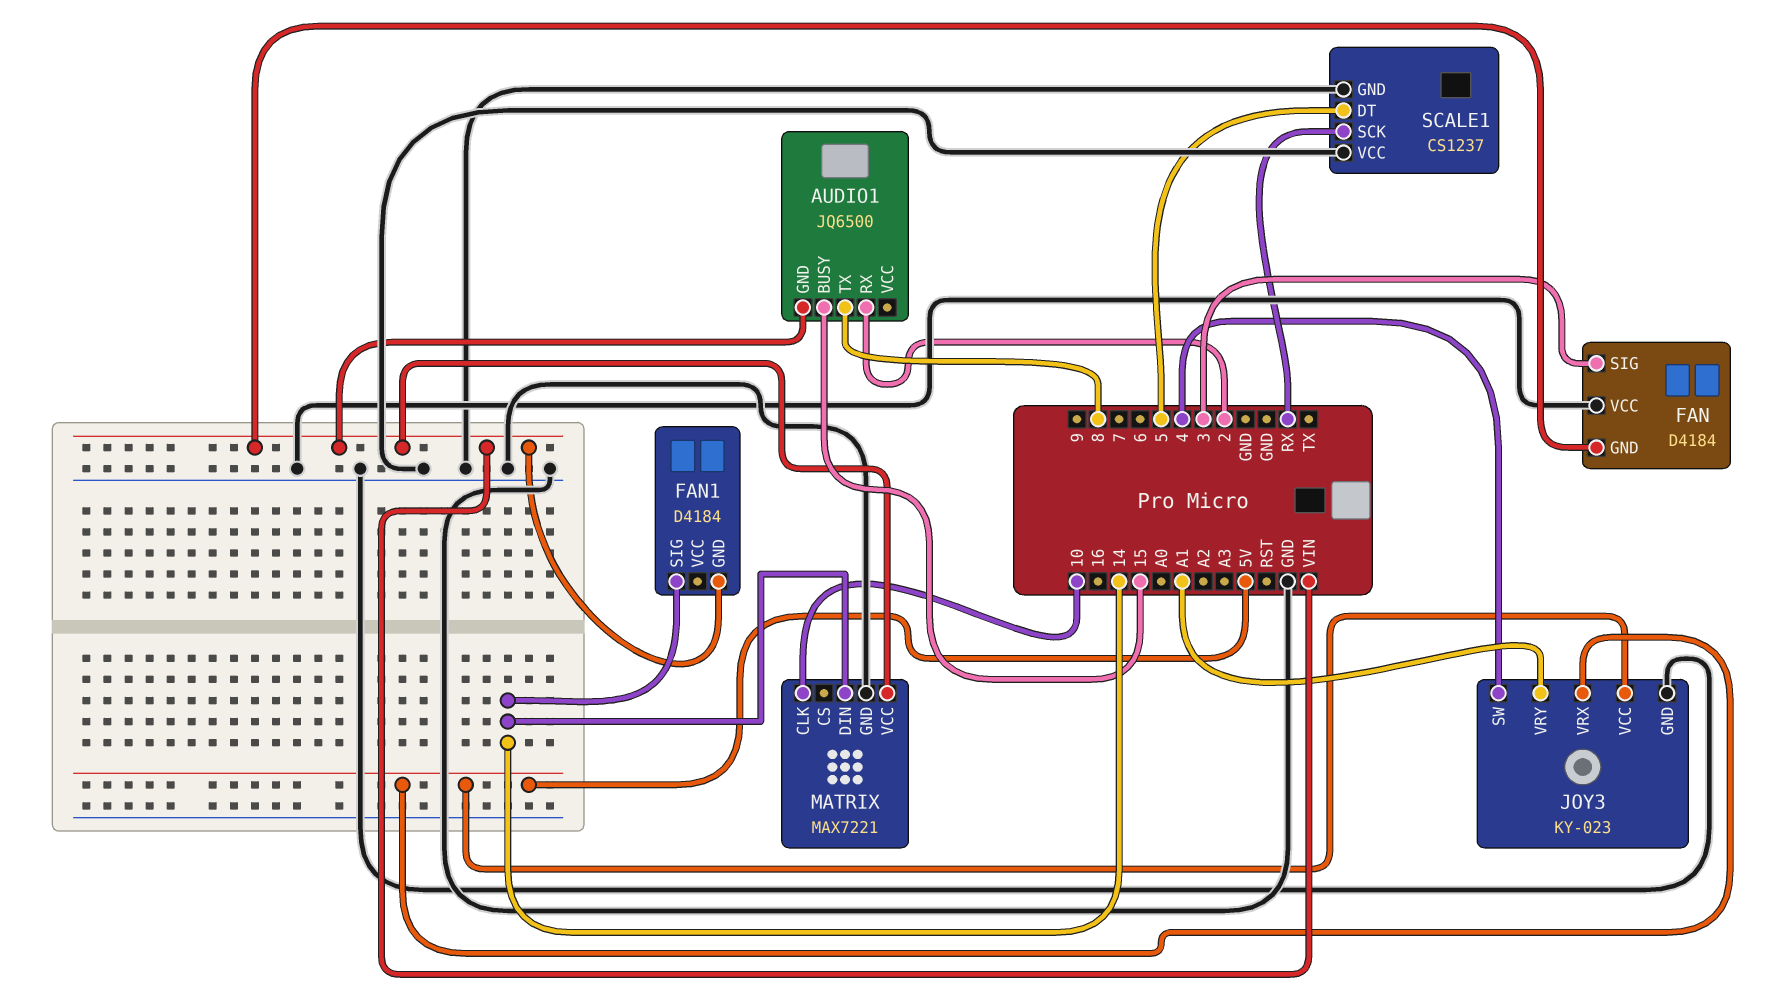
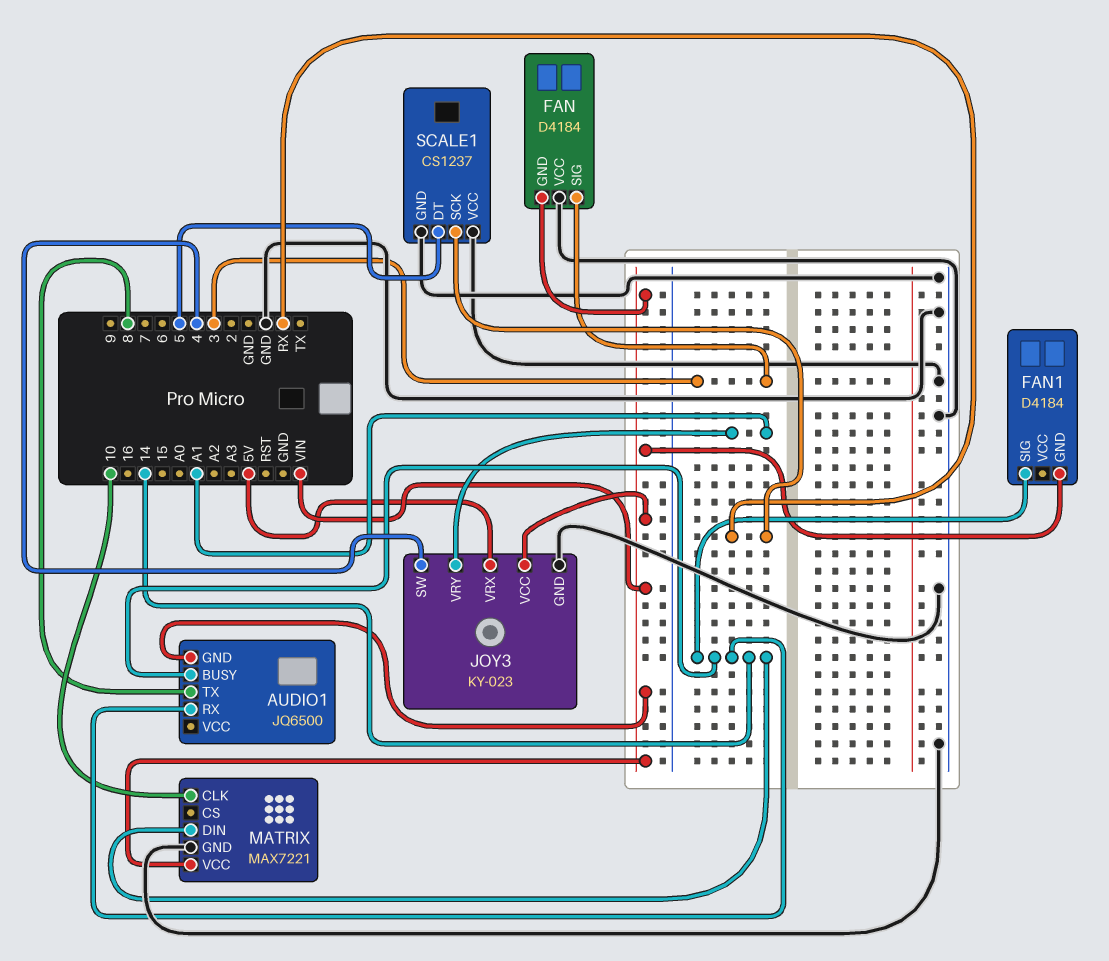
AUDIO1 pin BUSY: 15 -> 14
AUDIO1 pin RX: 2 -> 14
JOY3 pin VCC: 5V -> VIN

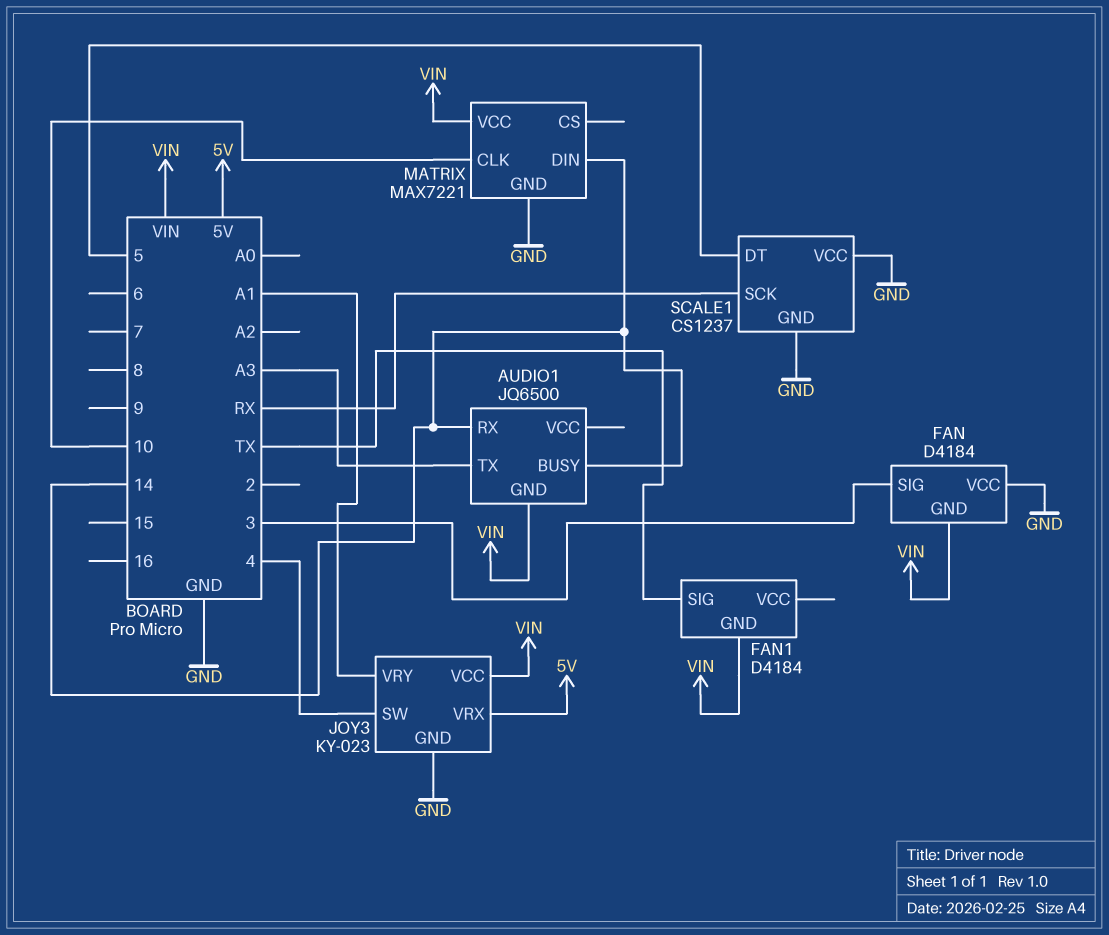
AUDIO1 pin TX: 8 -> A3
FAN1 pin SIG: 14 -> TX

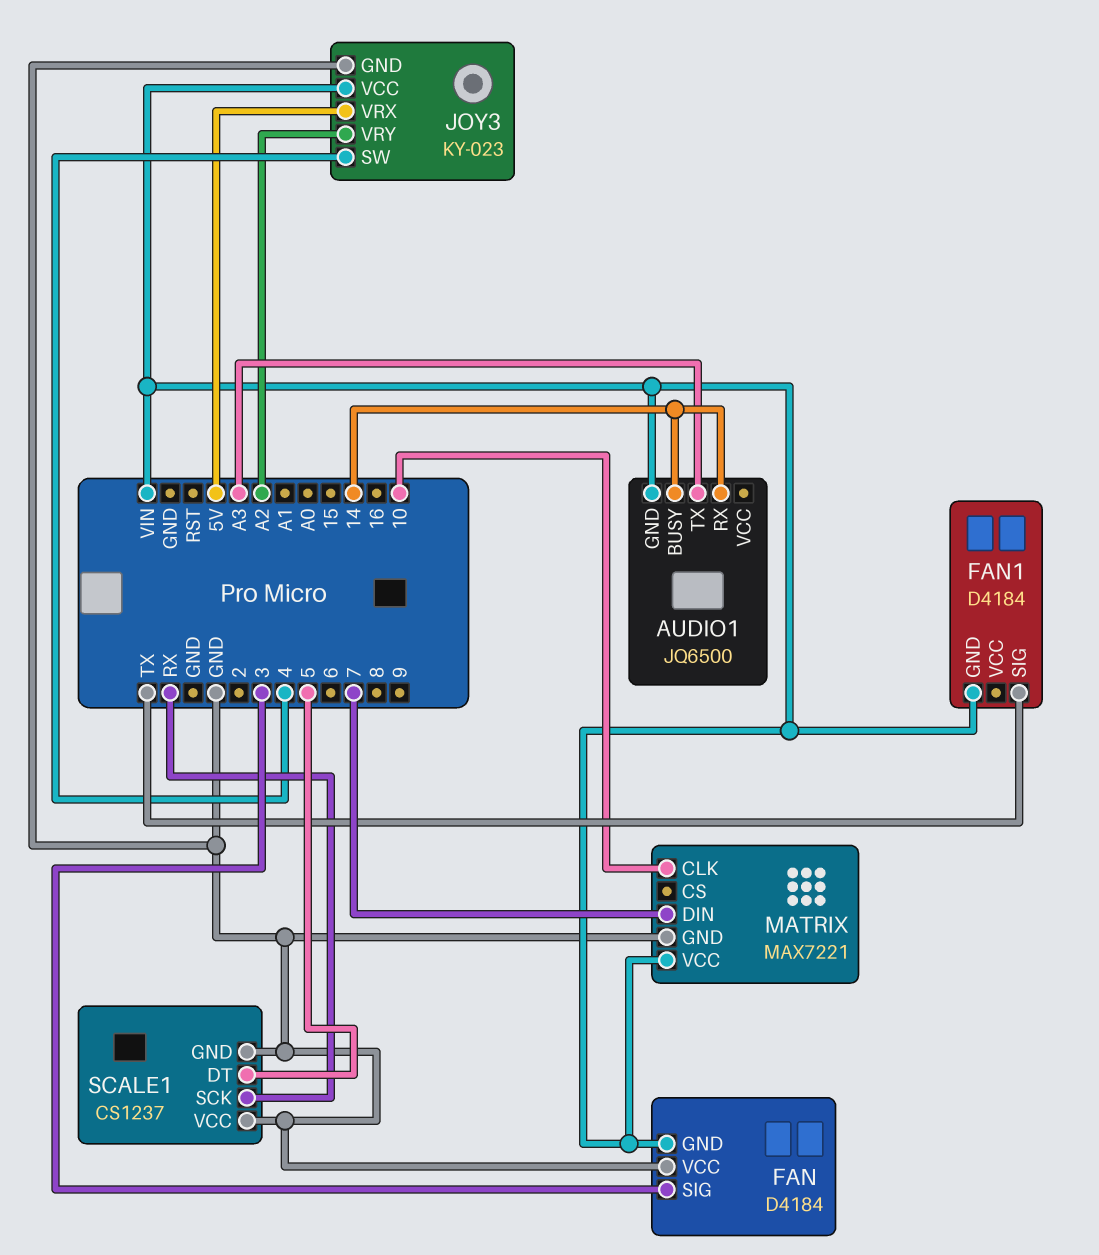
JOY3 pin VRY: A1 -> A2
MATRIX pin DIN: 14 -> 7

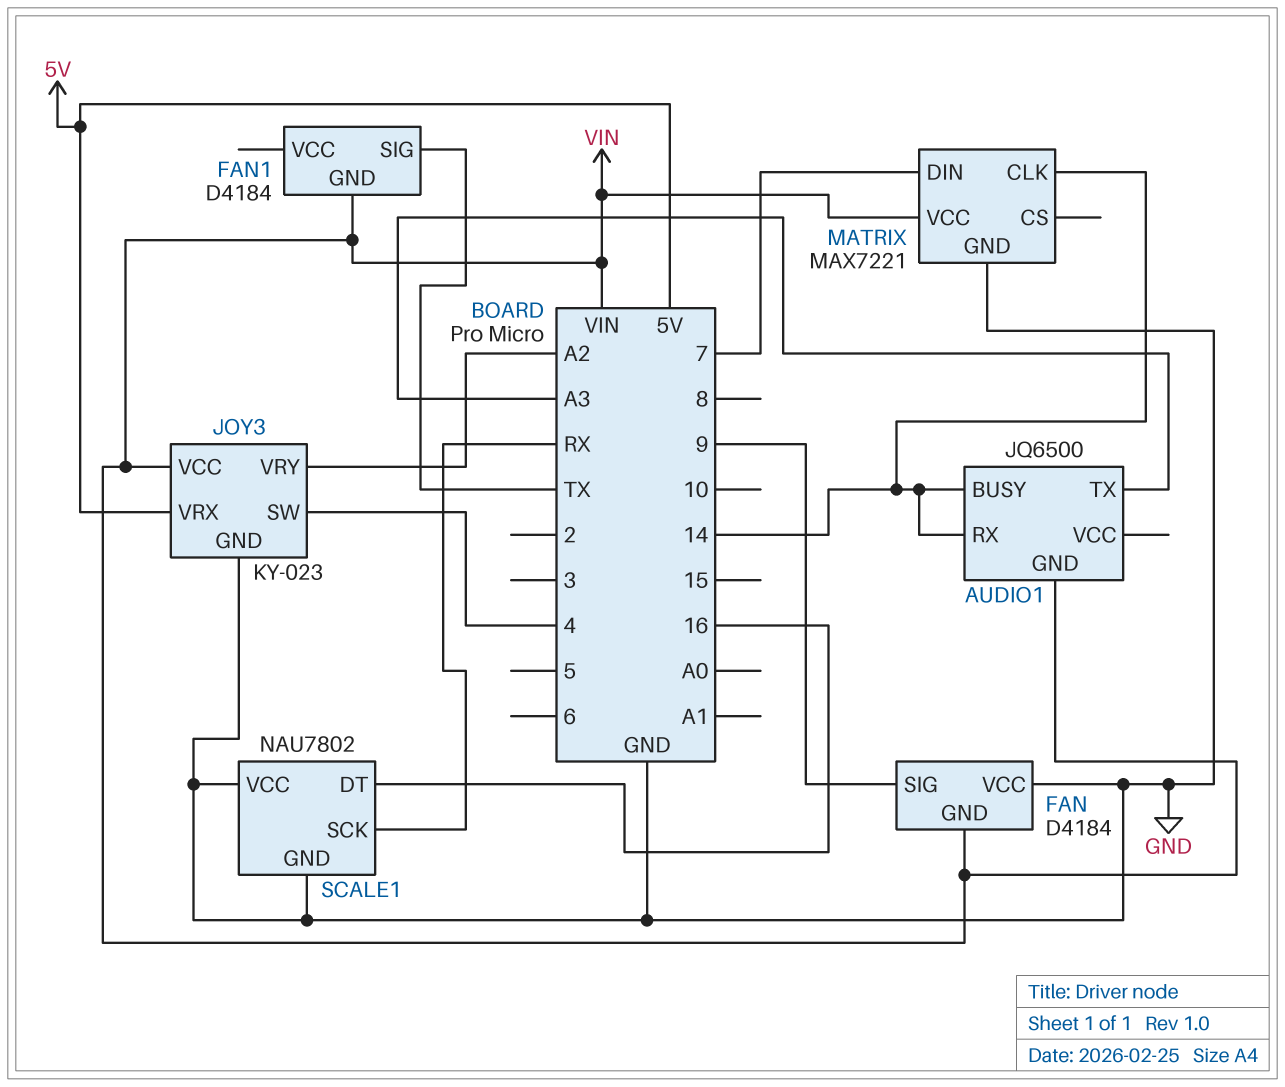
FAN pin SIG: 3 -> 9
MATRIX pin CLK: 10 -> 14
SCALE1: CS1237 -> NAU7802
SCALE1 pin DT: 5 -> 16

